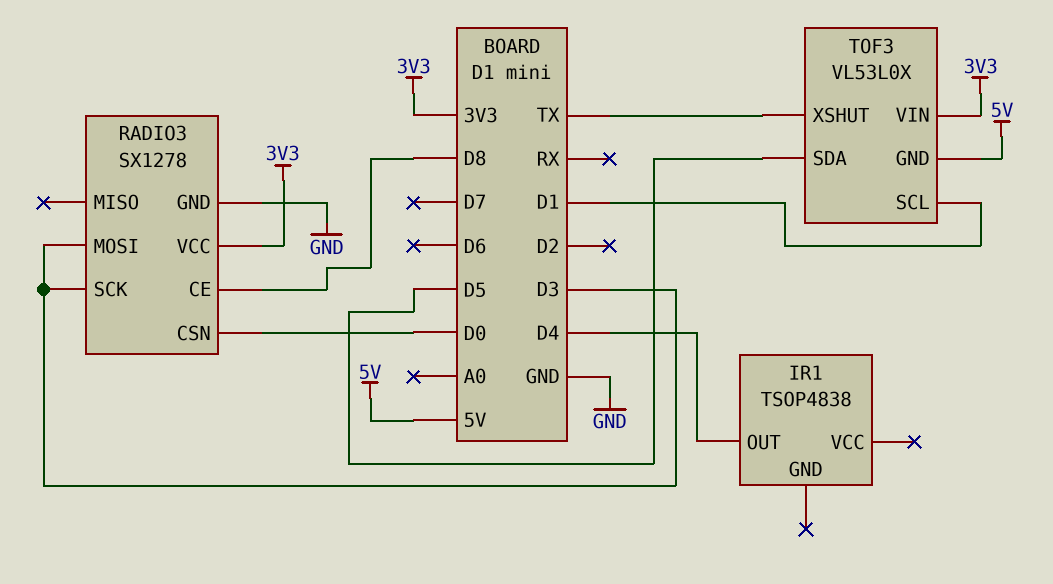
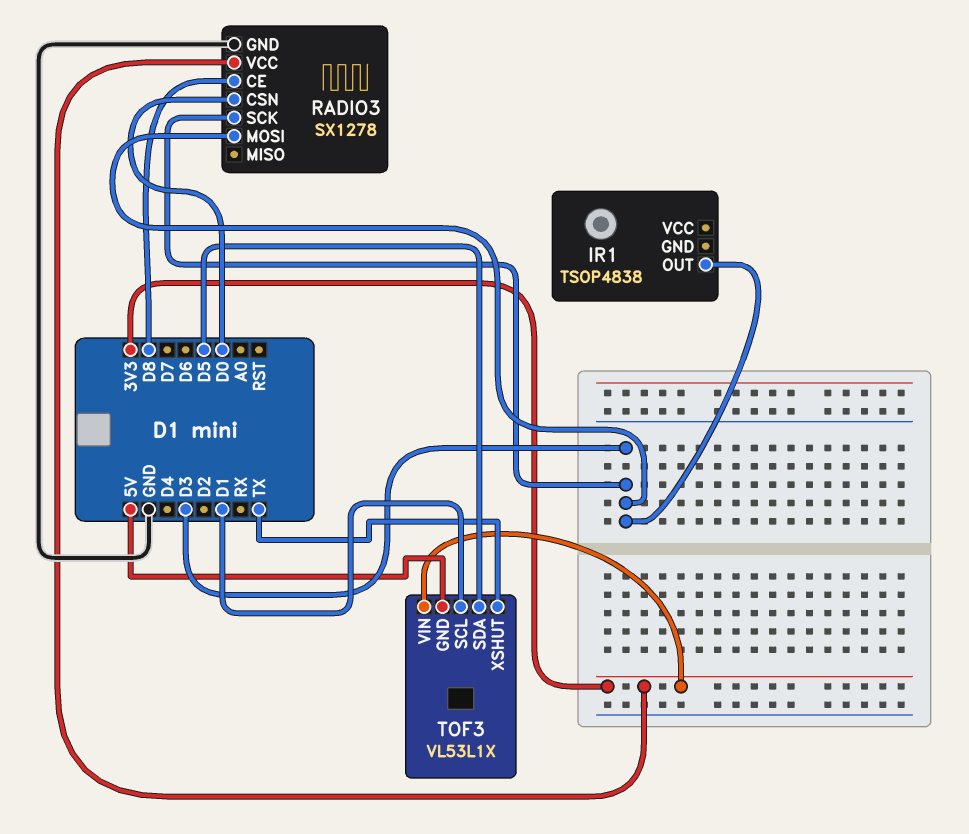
IR1 pin OUT: D4 -> D3
TOF3: VL53L0X -> VL53L1X

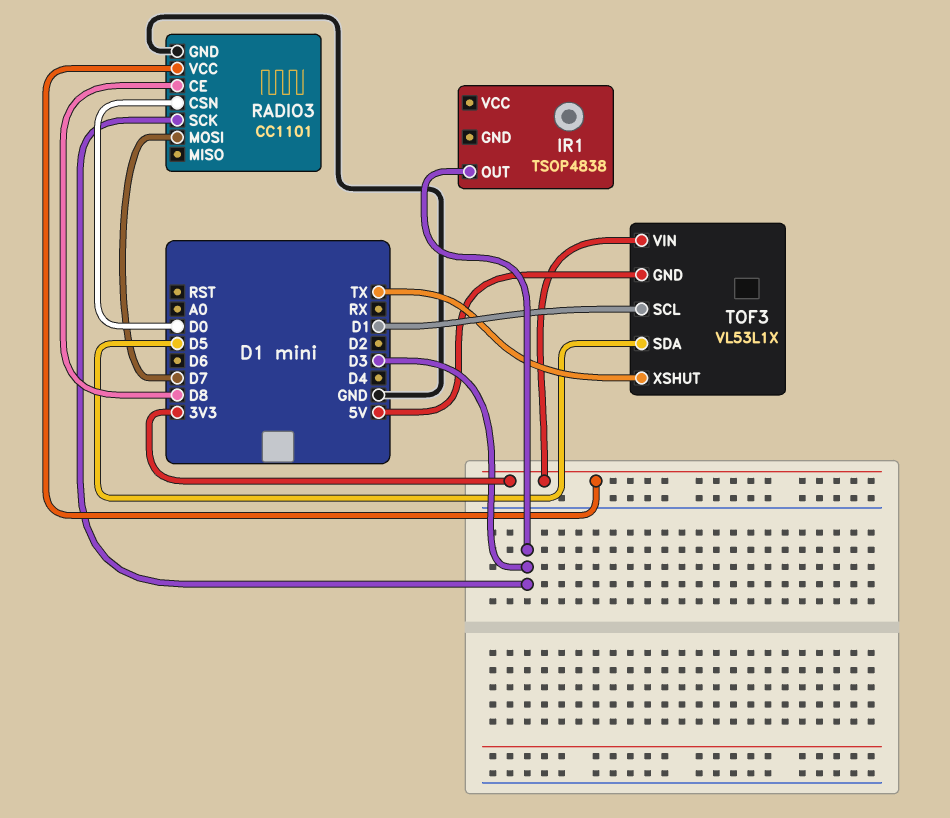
RADIO3: SX1278 -> CC1101
RADIO3 pin MOSI: D3 -> D7

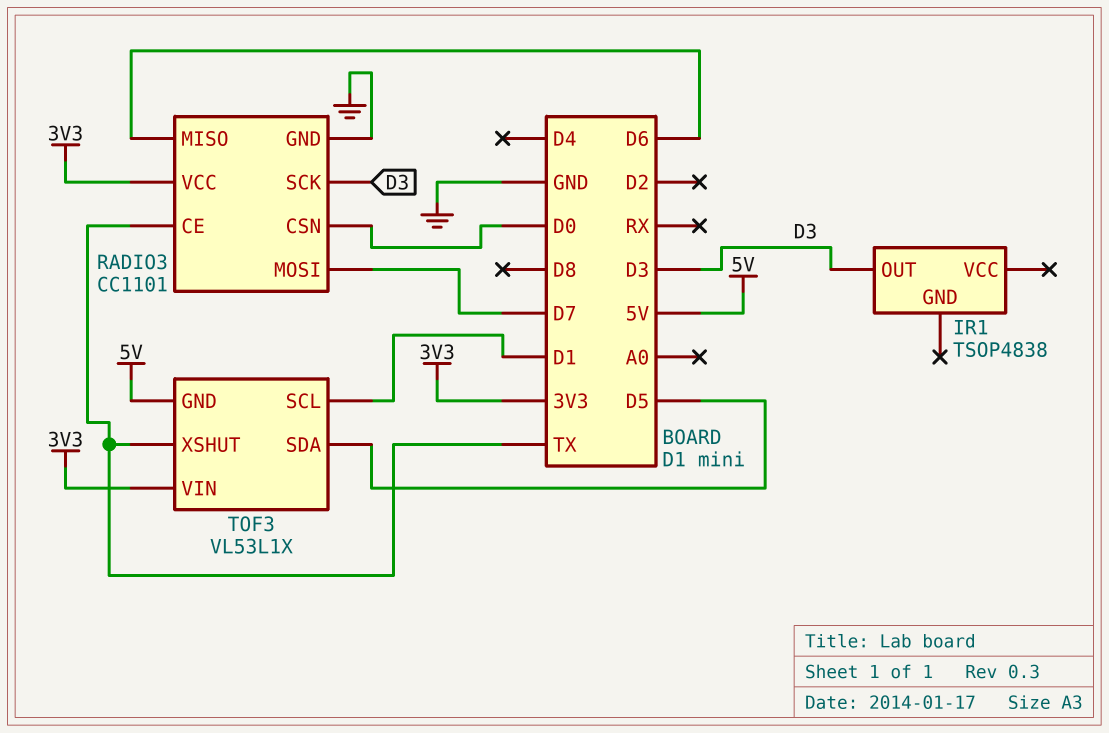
RADIO3 pin CE: D8 -> TX
RADIO3 pin MISO: none -> D6

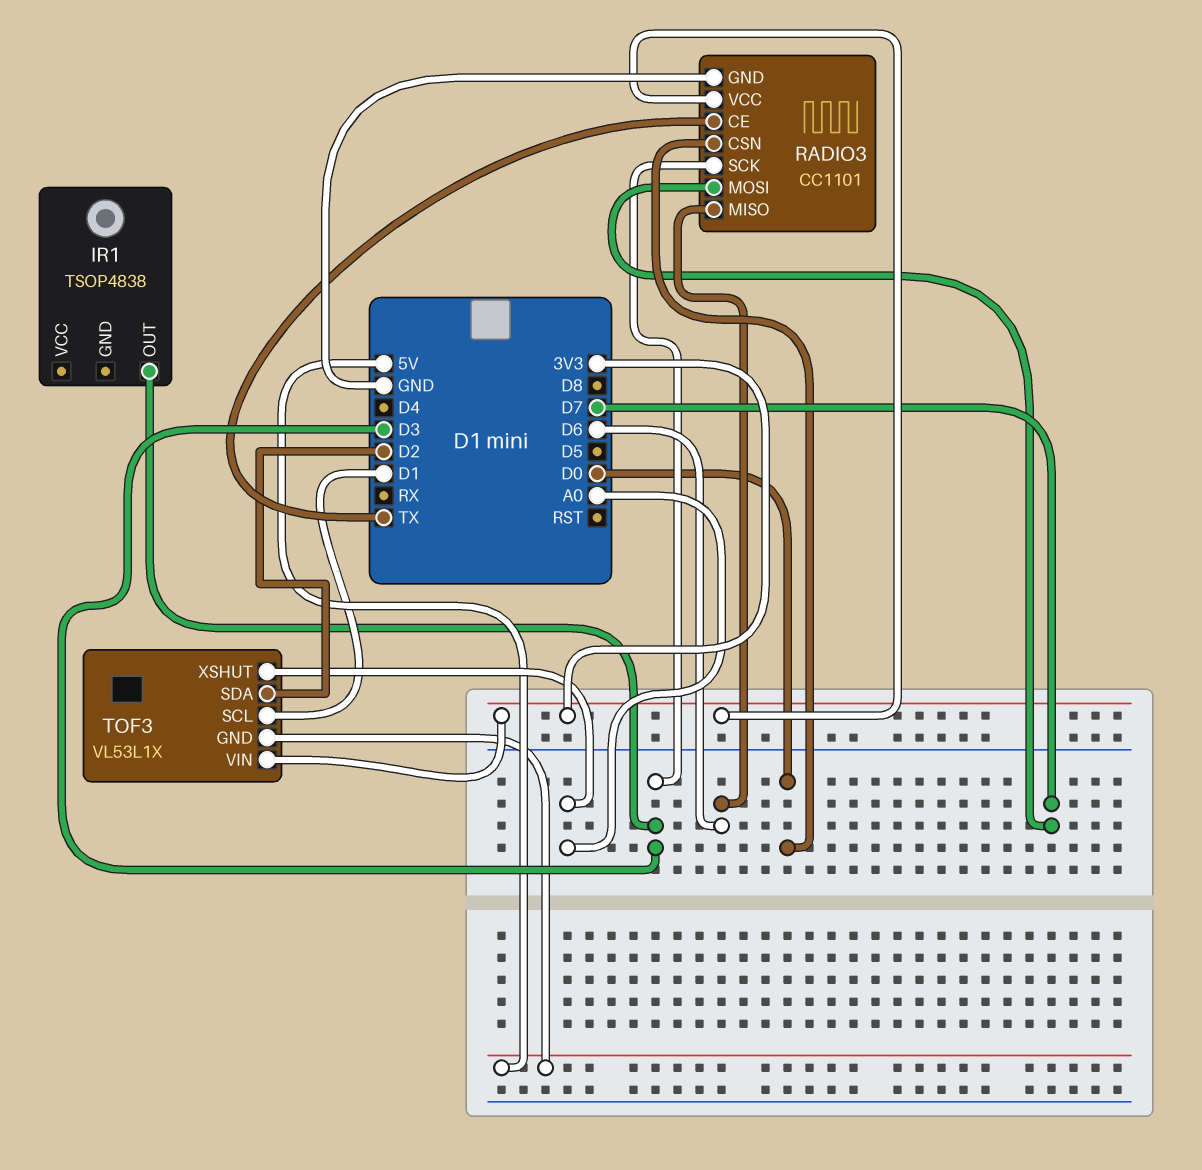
TOF3 pin SDA: D5 -> D2
TOF3 pin XSHUT: TX -> A0

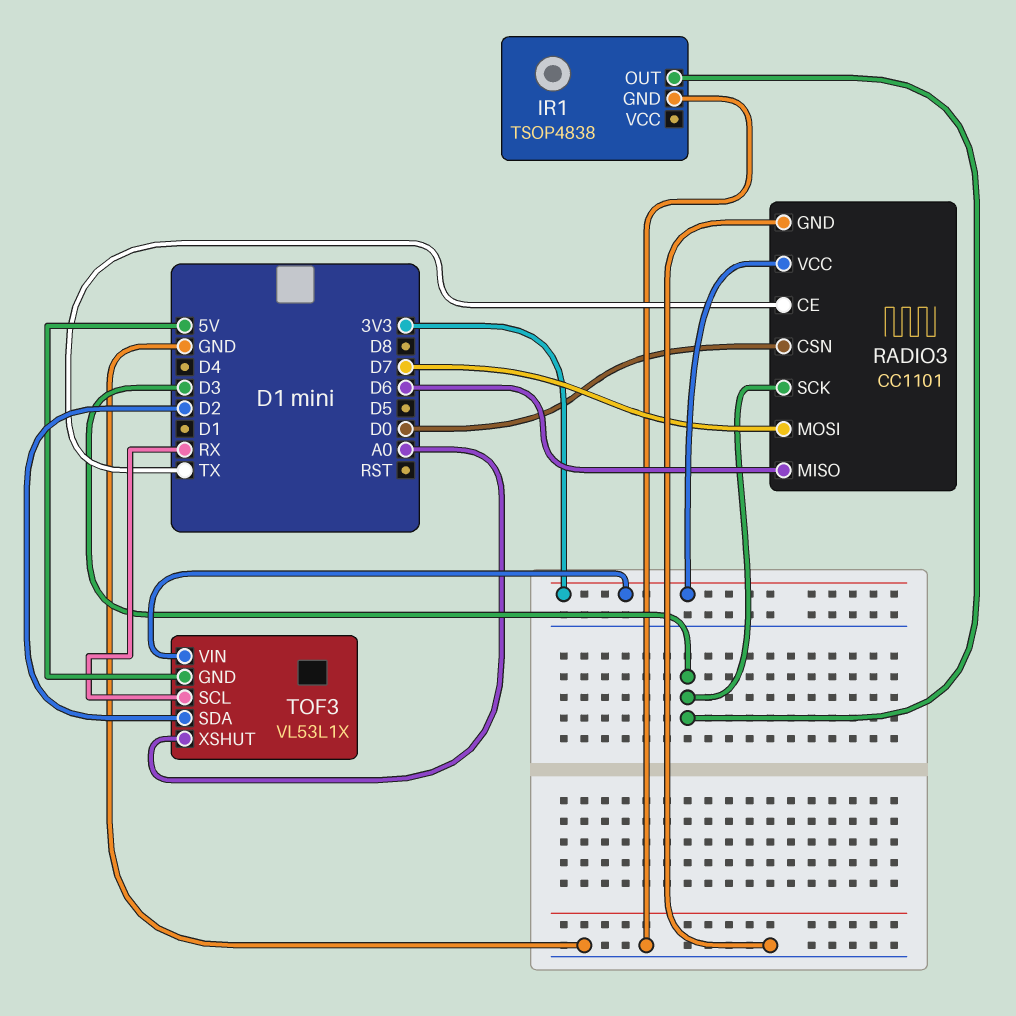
IR1 pin GND: none -> GND
TOF3 pin SCL: D1 -> RX

